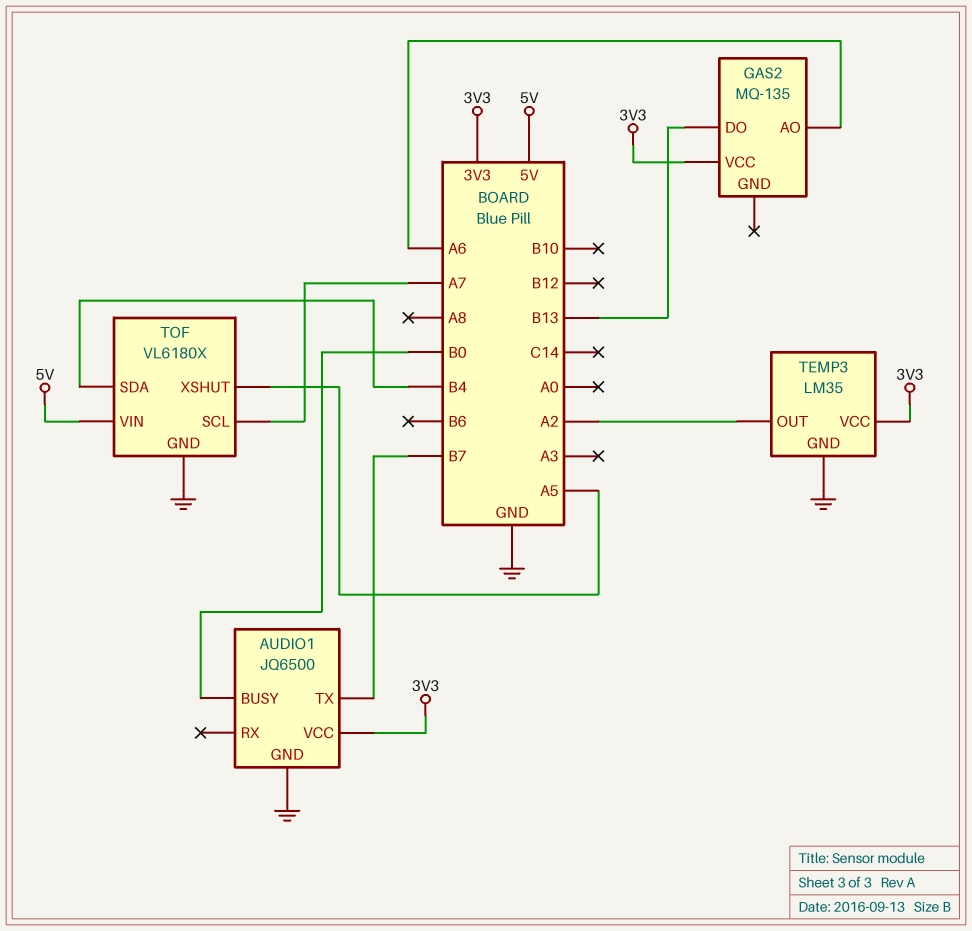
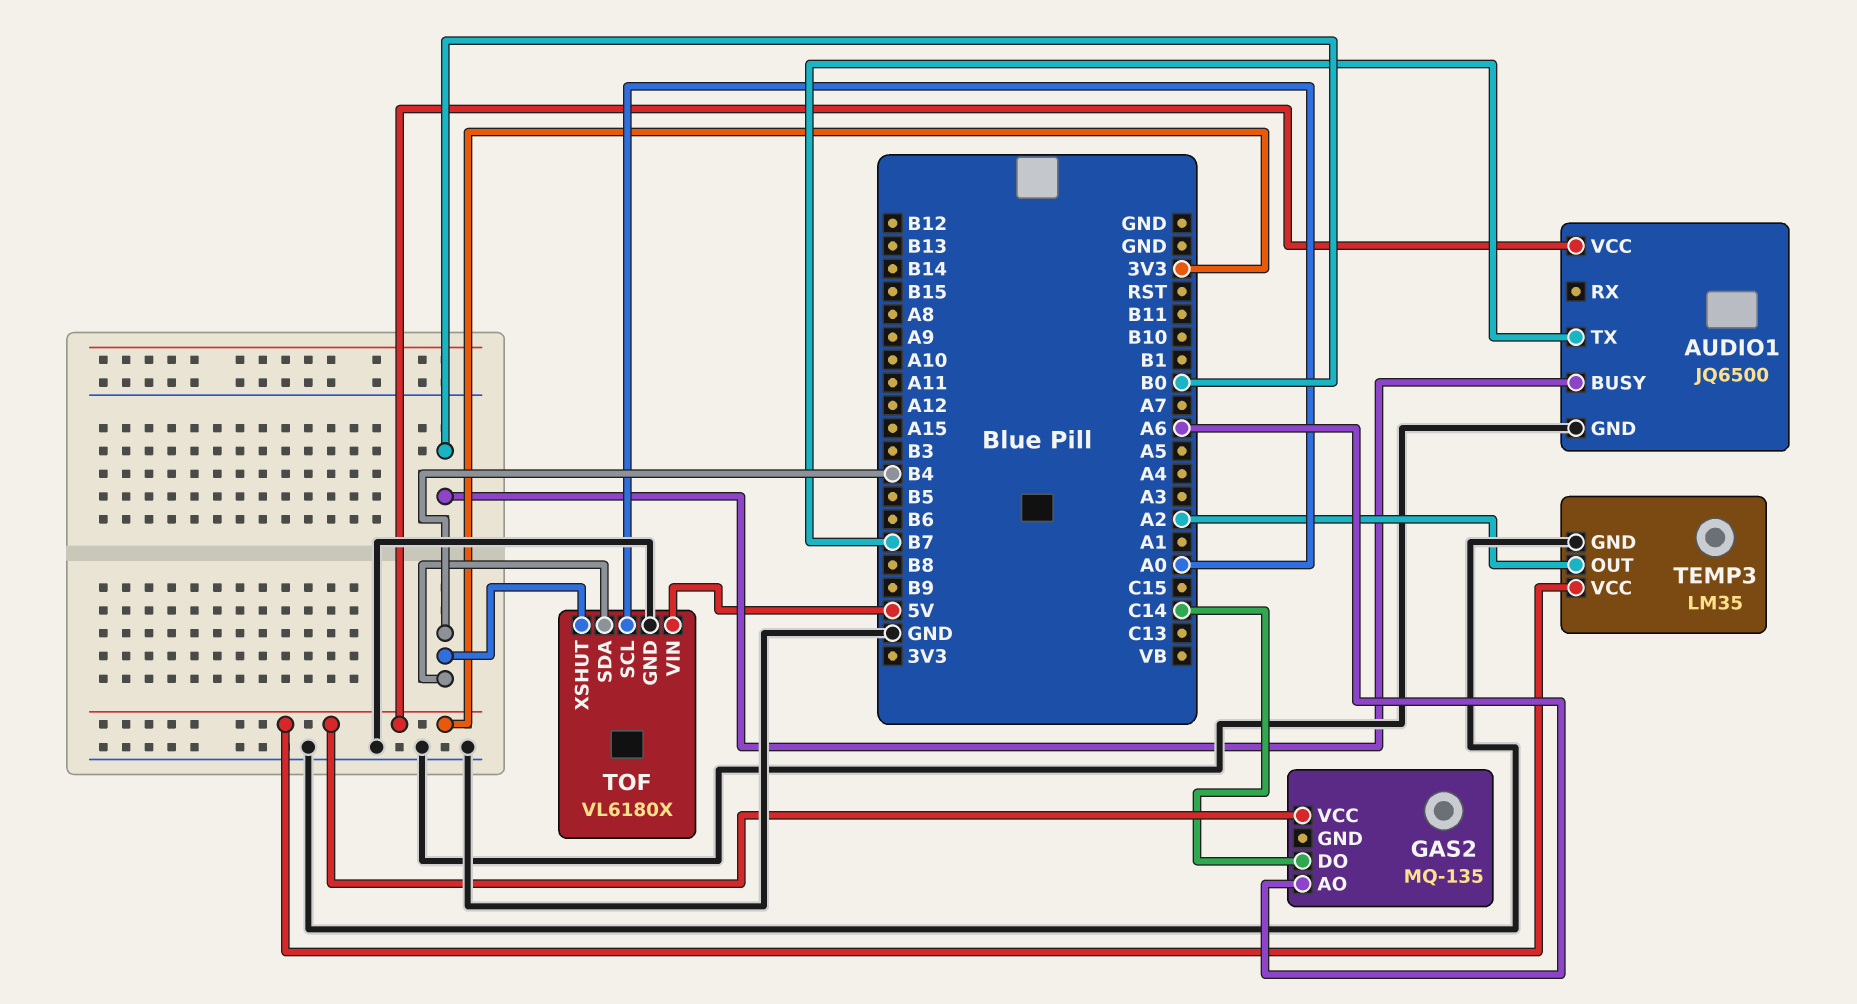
GAS2 pin DO: B13 -> C14
TOF pin SCL: A7 -> A0
TOF pin XSHUT: A5 -> B4

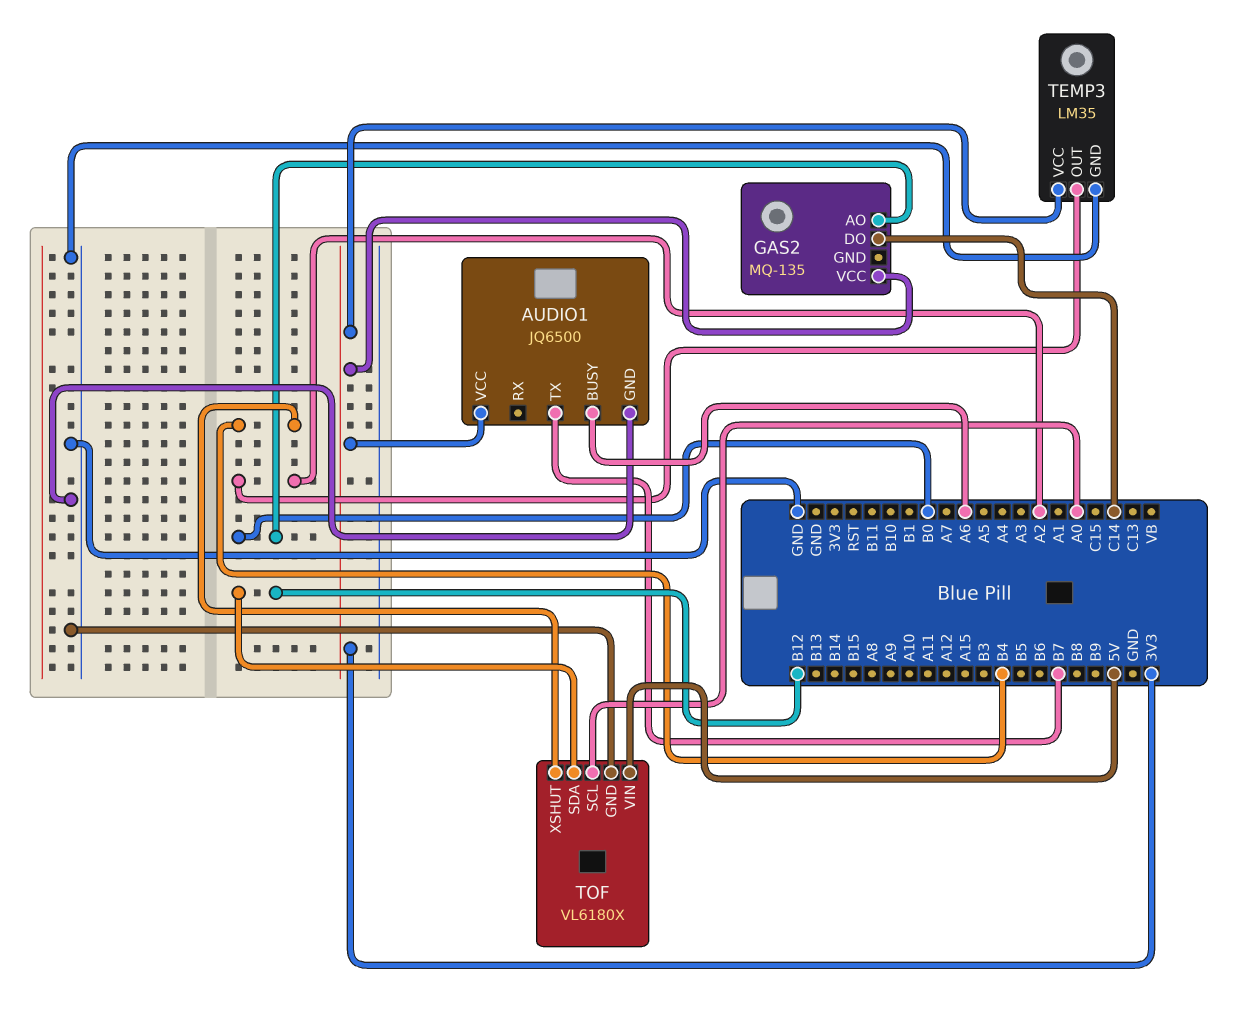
AUDIO1 pin BUSY: B0 -> A6
GAS2 pin AO: A6 -> B0
TOF pin SDA: B4 -> B12

